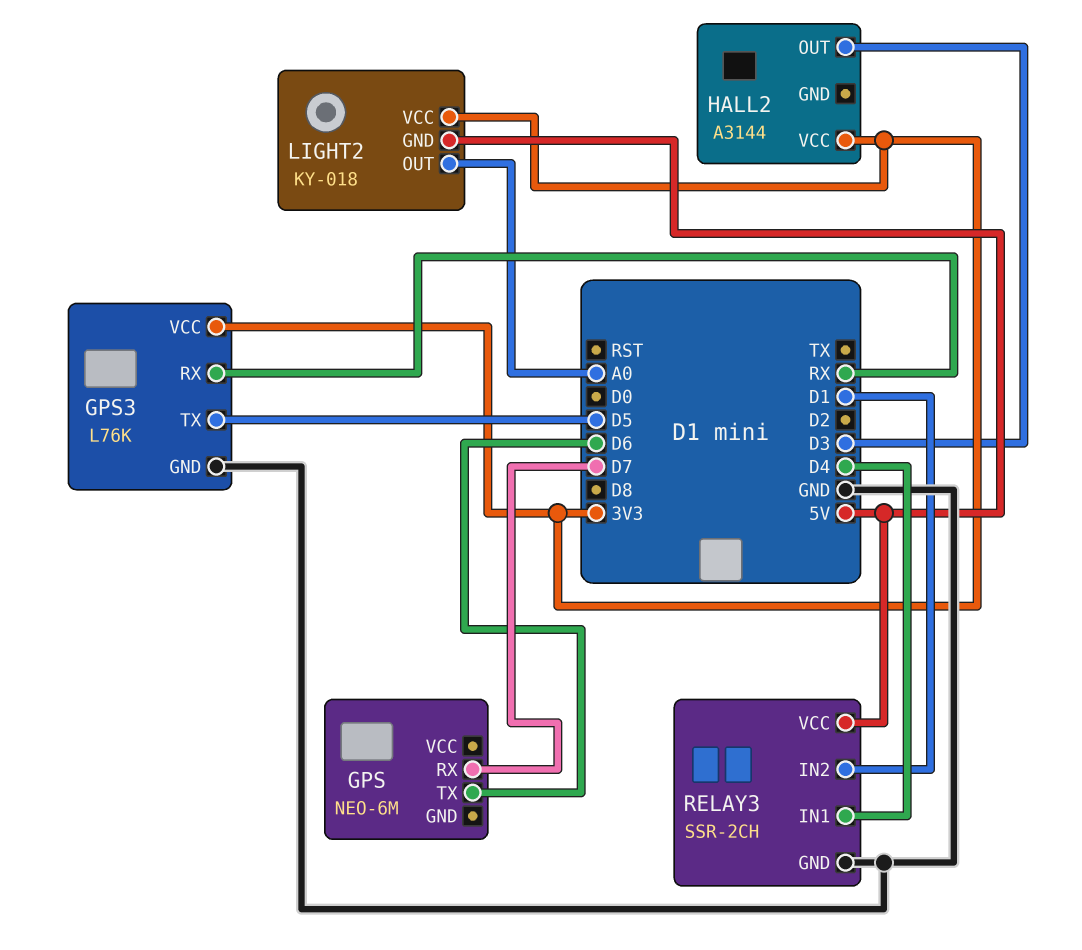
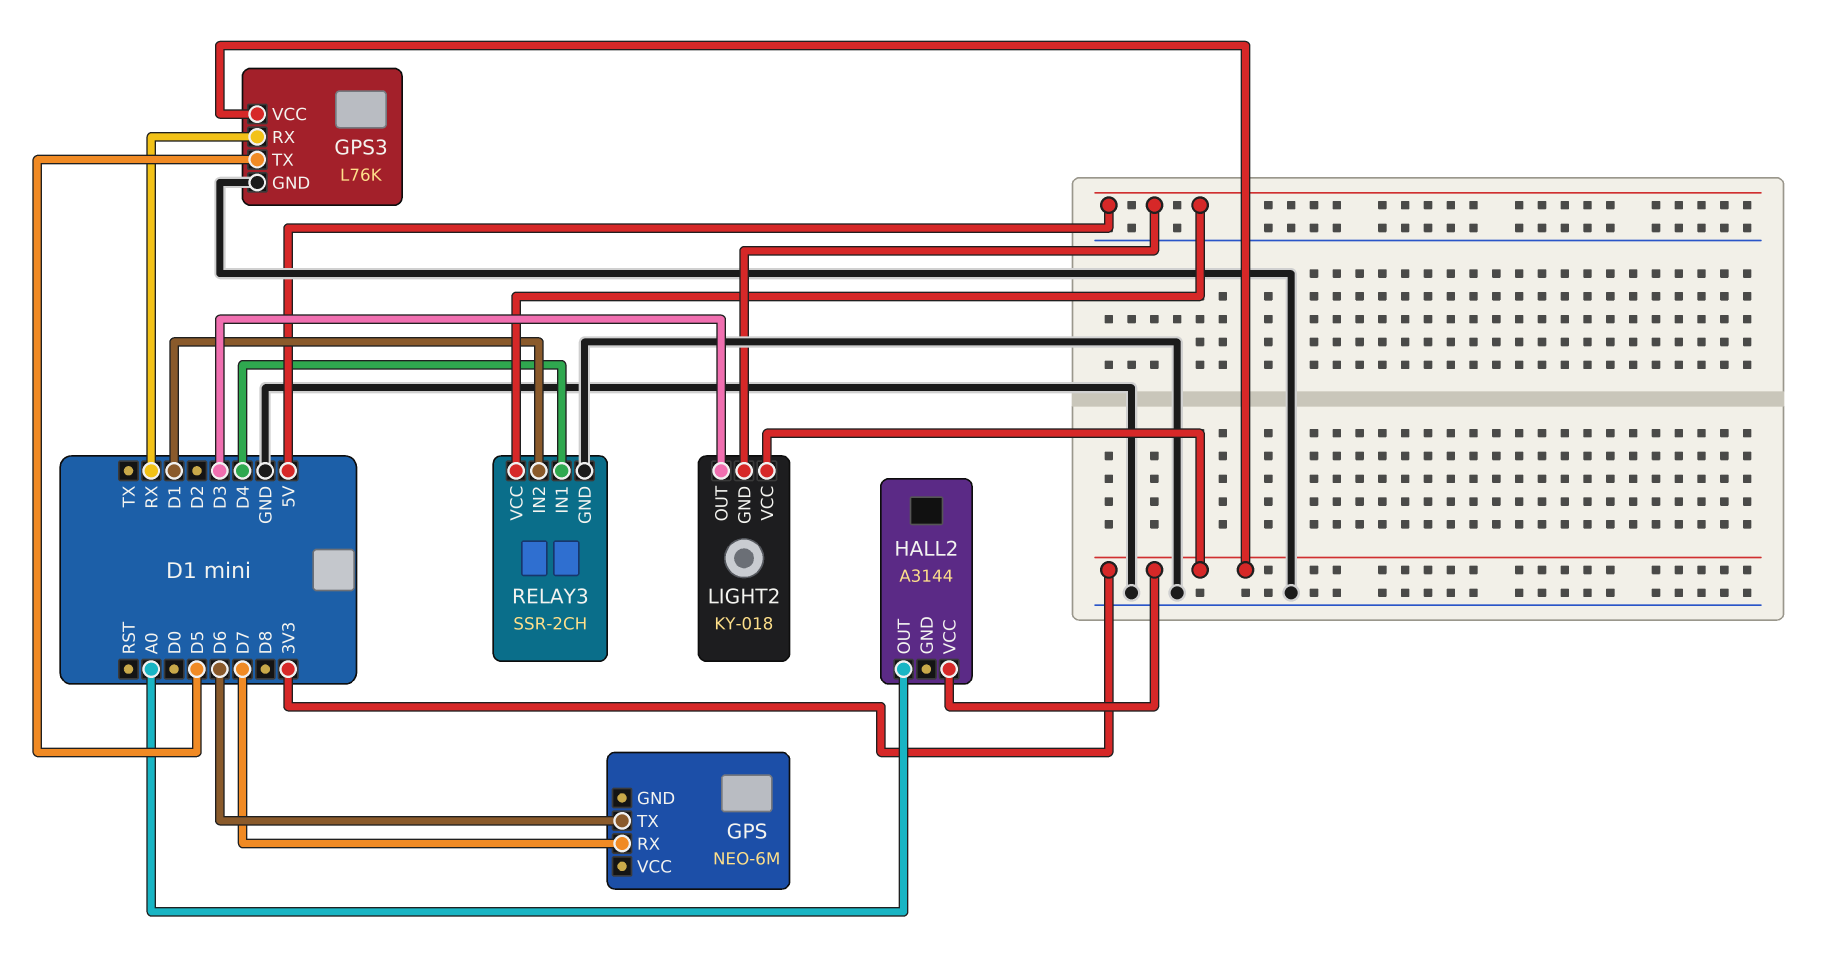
HALL2 pin OUT: D3 -> A0
LIGHT2 pin OUT: A0 -> D3

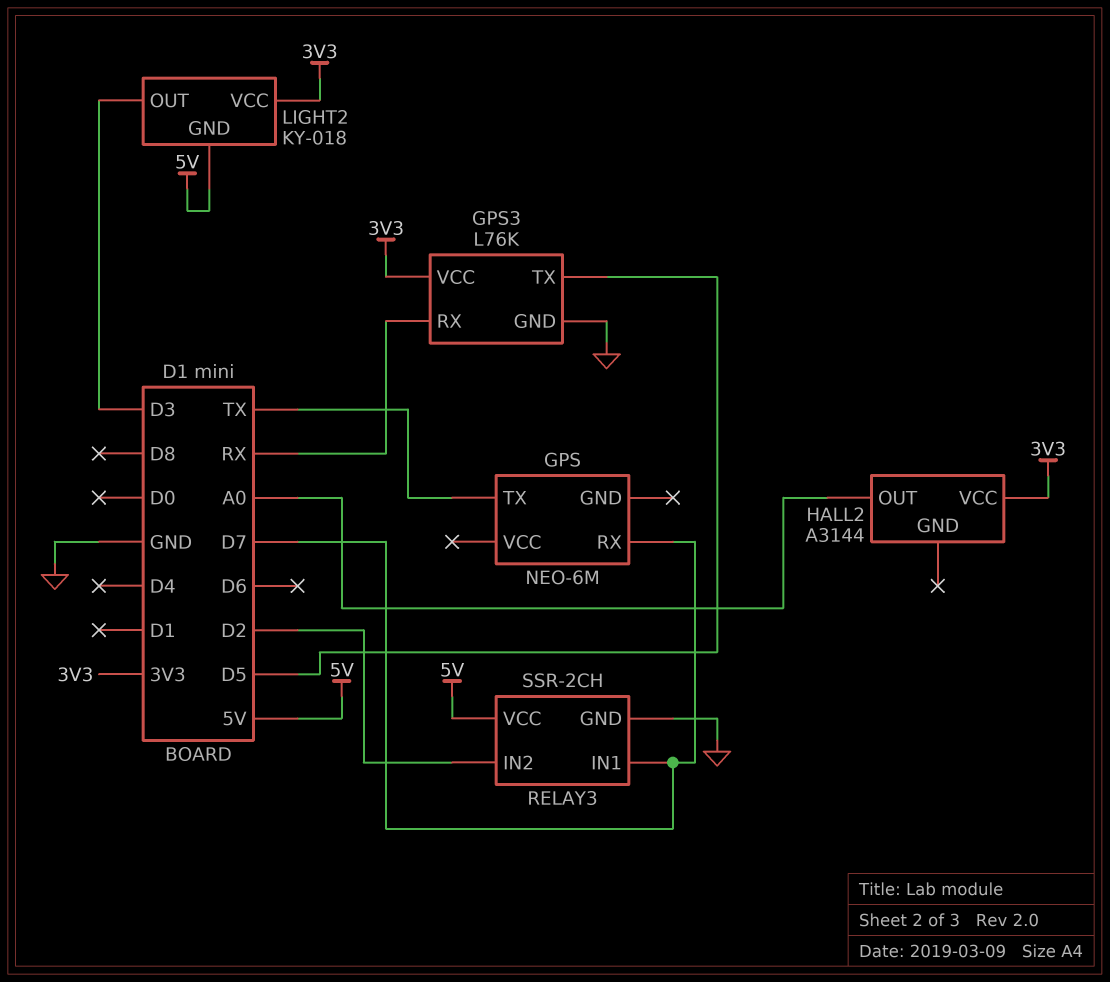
GPS pin TX: D6 -> TX
RELAY3 pin IN1: D4 -> D7
RELAY3 pin IN2: D1 -> D2

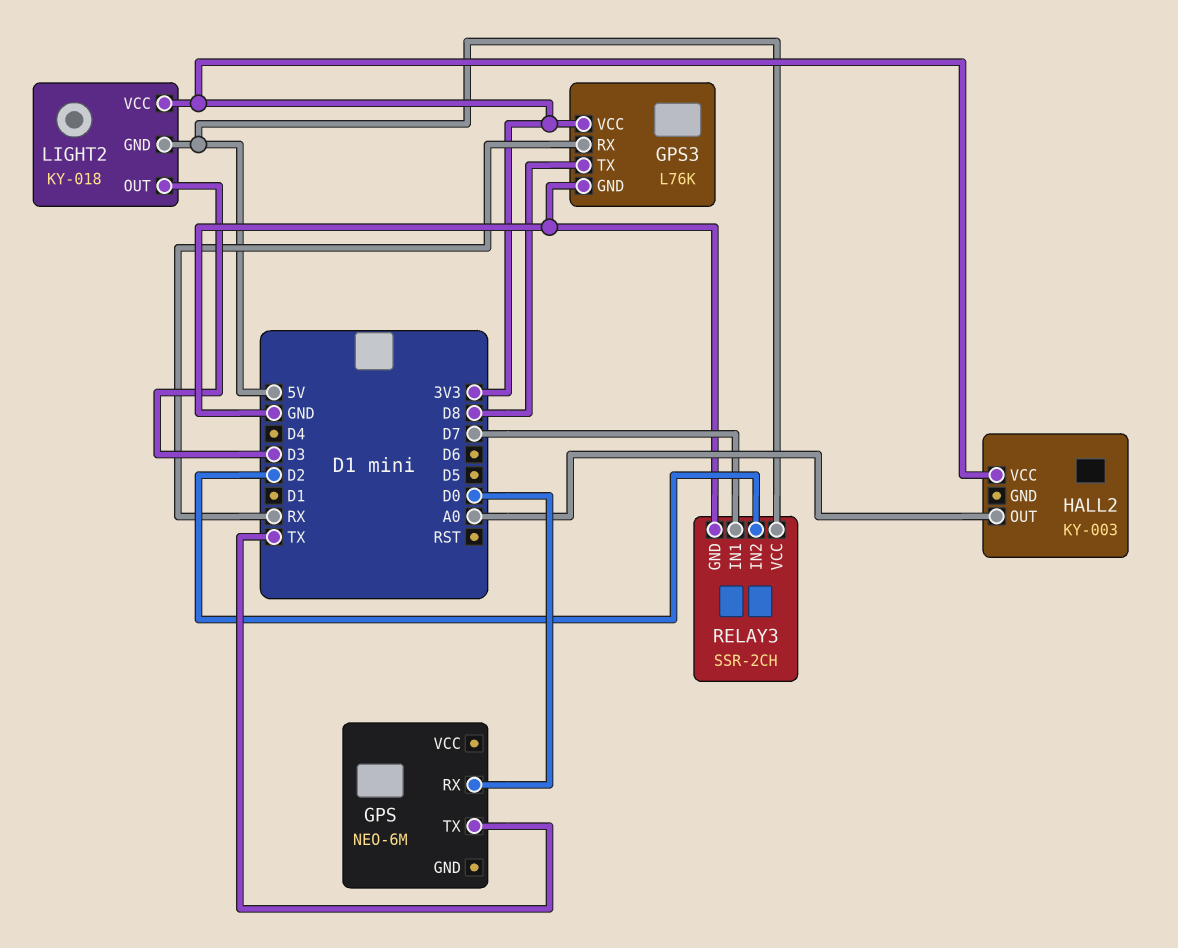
GPS pin RX: D7 -> D0
GPS3 pin TX: D5 -> D8
HALL2: A3144 -> KY-003

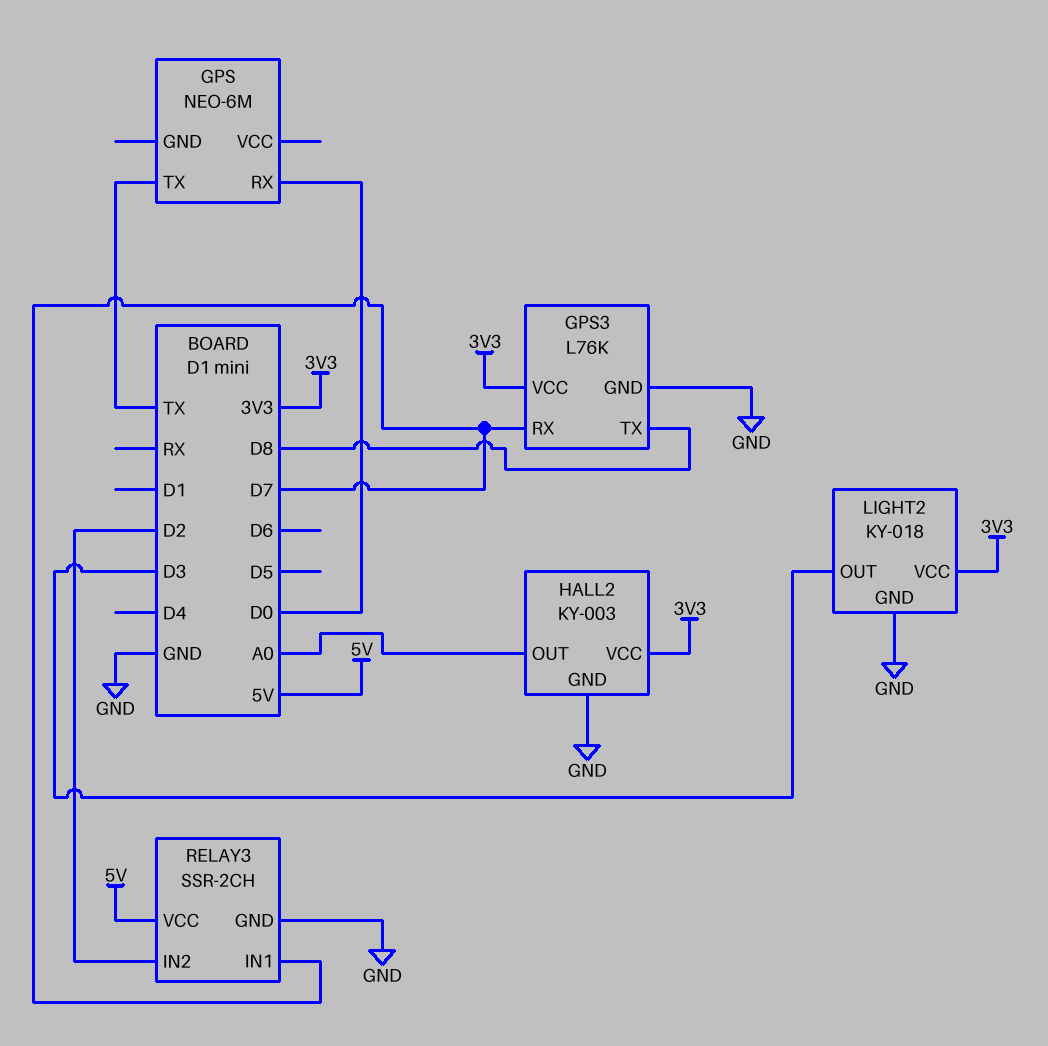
GPS3 pin RX: RX -> D7
HALL2 pin GND: none -> GND
LIGHT2 pin GND: 5V -> GND

